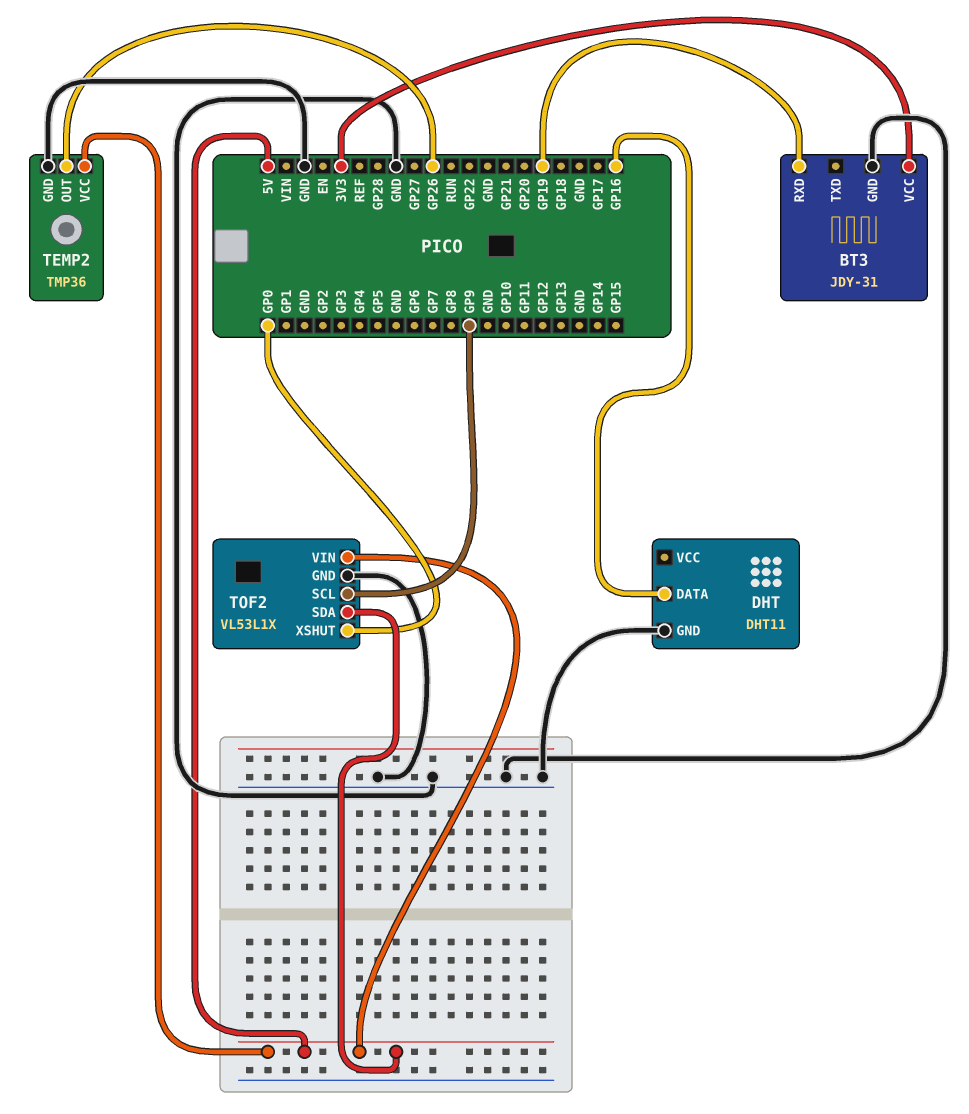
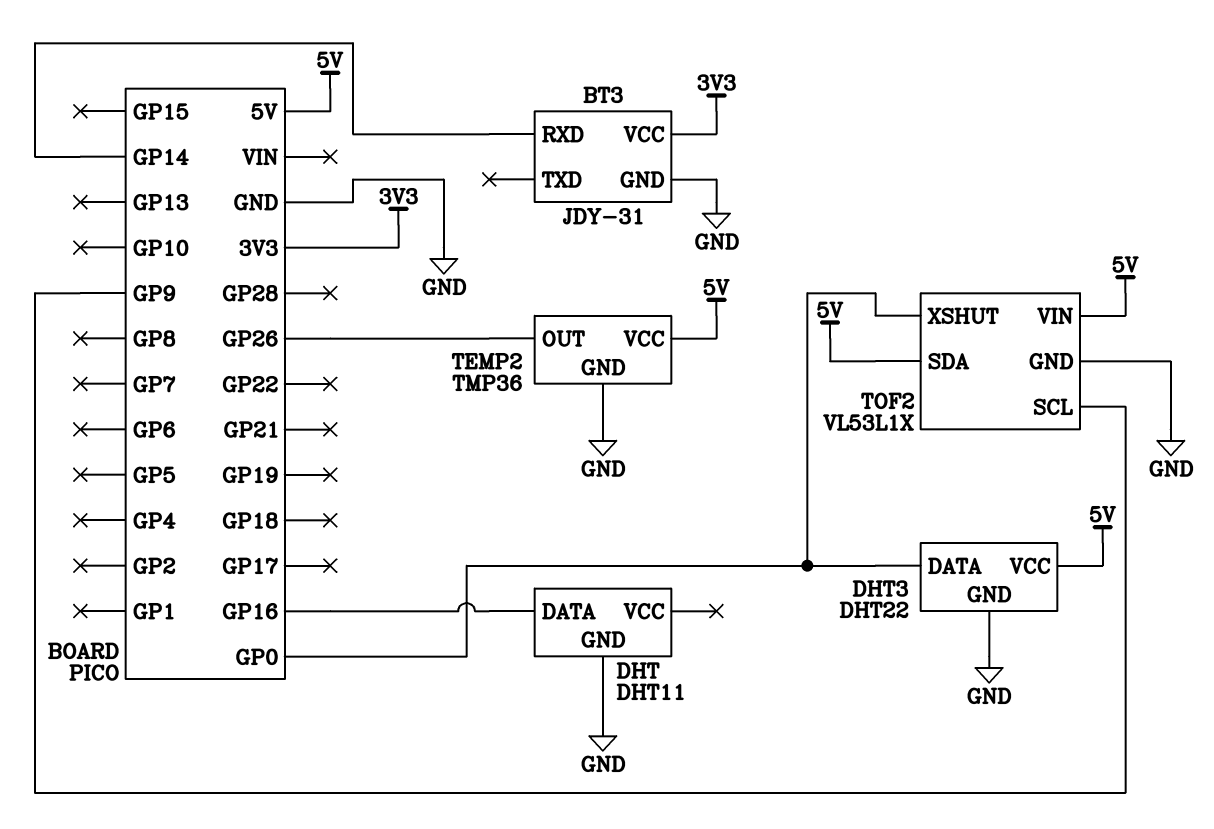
BT3 pin RXD: GP19 -> GP14
DHT3: none -> DHT22
DHT3 pin DATA: none -> GP0
DHT3 pin GND: none -> GND
DHT3 pin VCC: none -> 5V

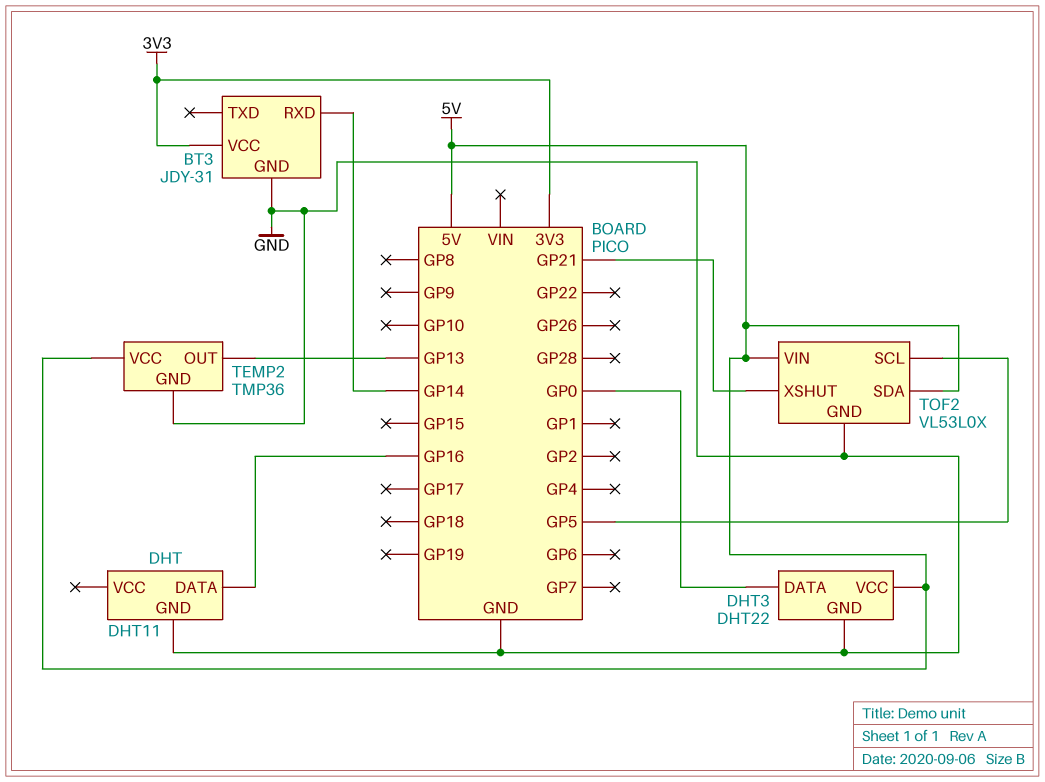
TEMP2 pin OUT: GP26 -> GP13
TOF2: VL53L1X -> VL53L0X
TOF2 pin SCL: GP9 -> GP5
TOF2 pin XSHUT: GP0 -> GP21

